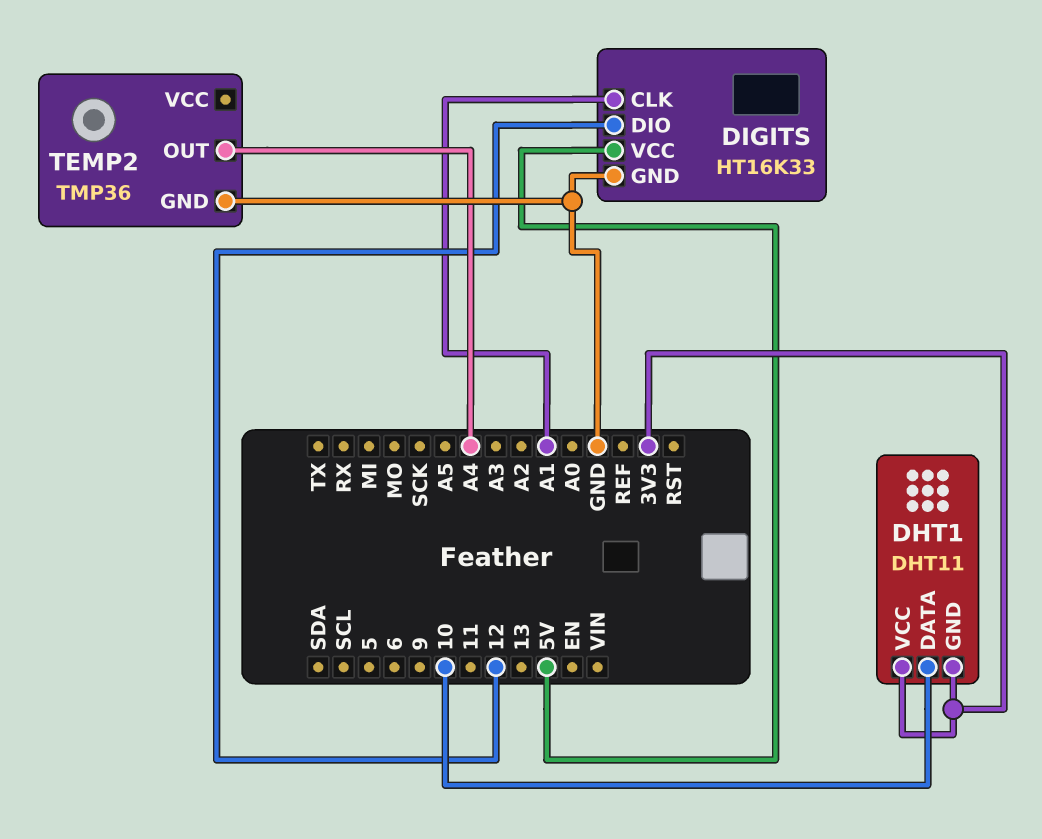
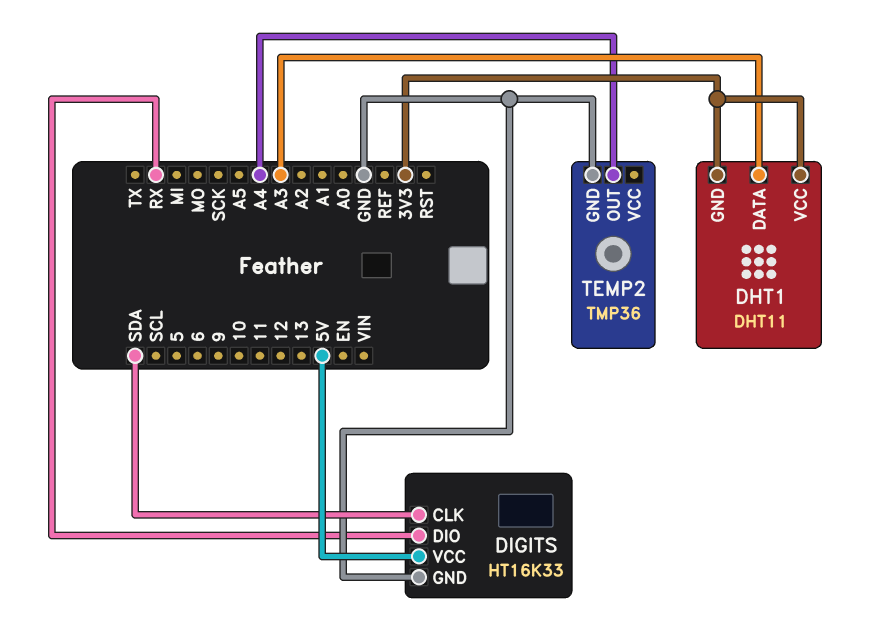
DHT1 pin DATA: 10 -> A3
DIGITS pin CLK: A1 -> SDA
DIGITS pin DIO: 12 -> RX

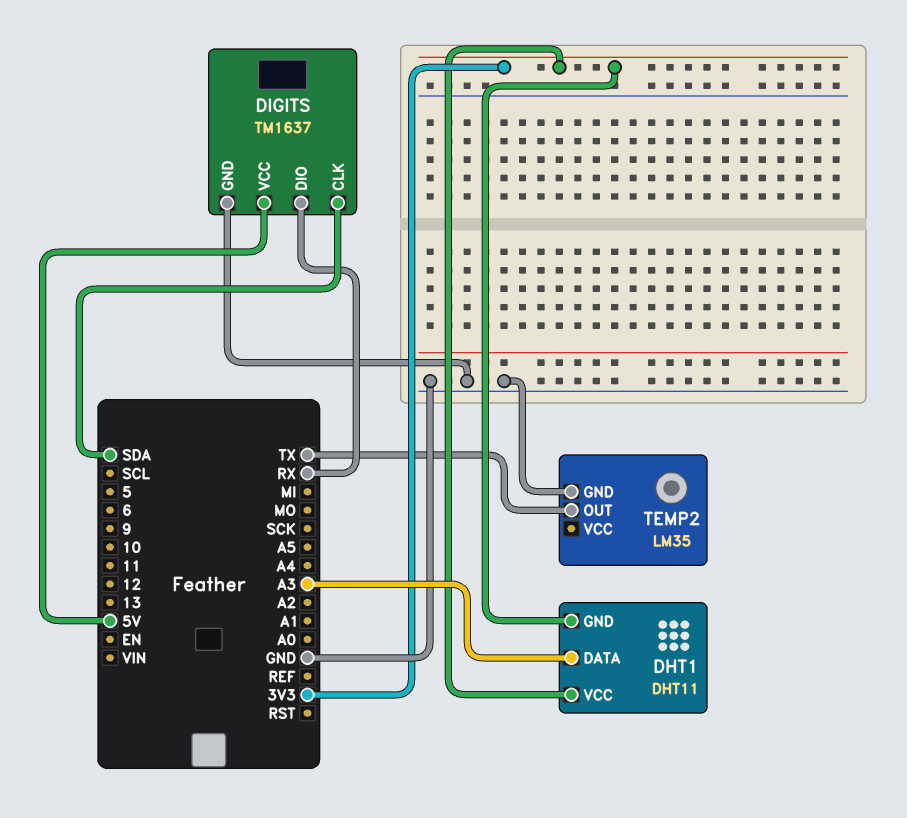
DIGITS: HT16K33 -> TM1637
TEMP2: TMP36 -> LM35
TEMP2 pin OUT: A4 -> TX

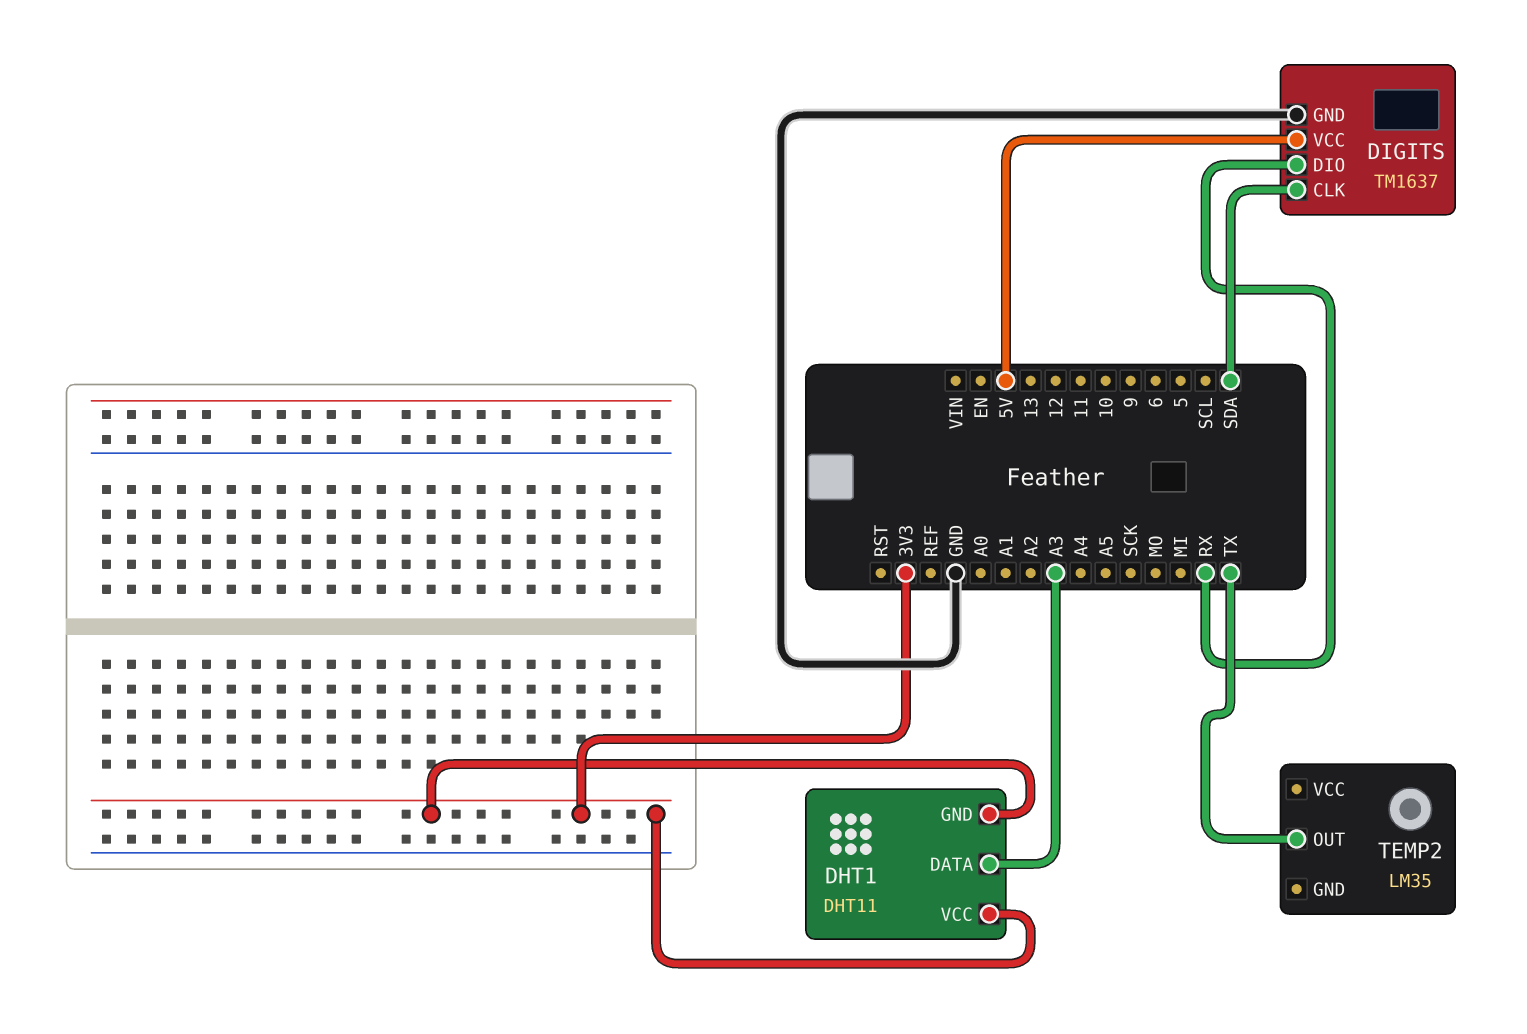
TEMP2 pin GND: GND -> none

